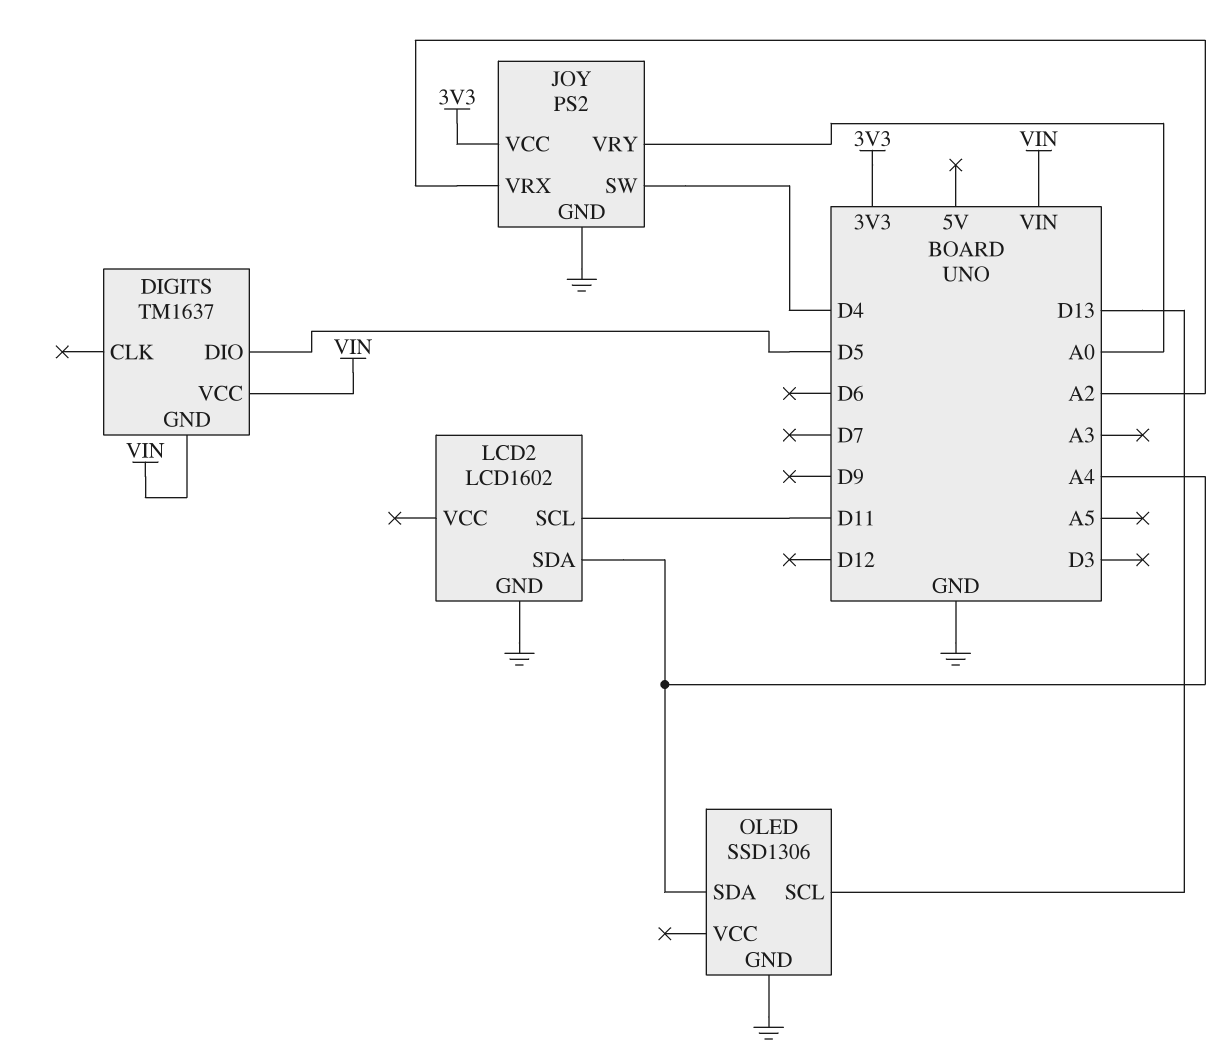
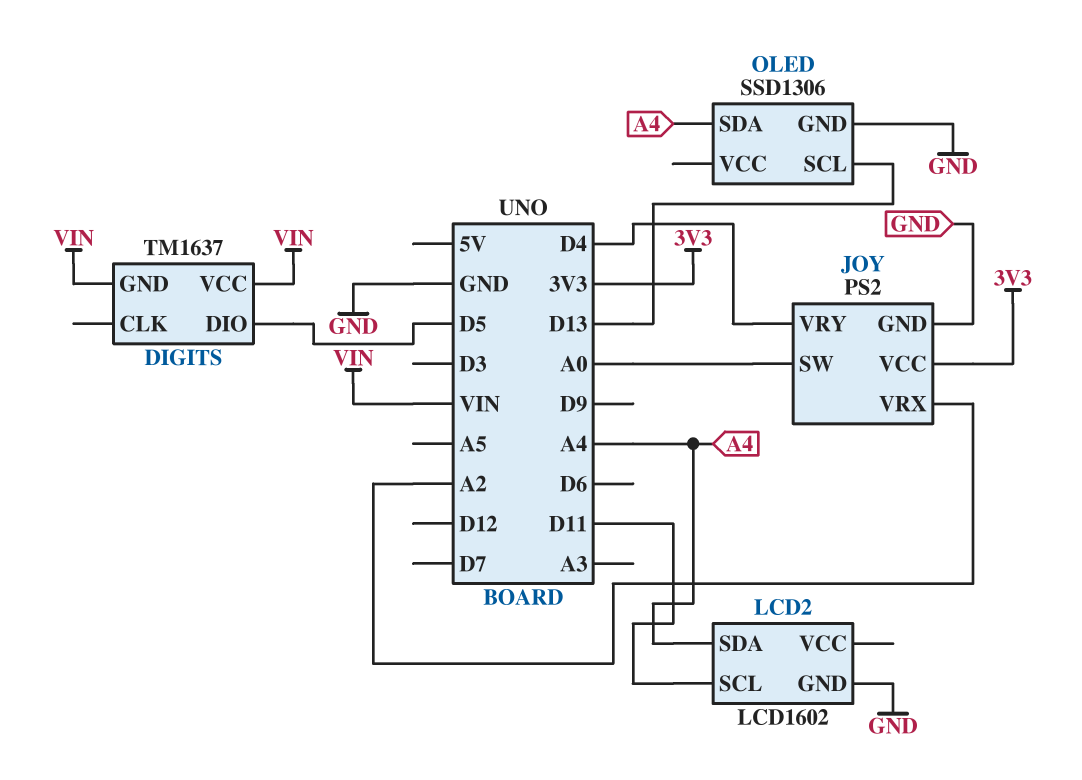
JOY pin SW: D4 -> A0
JOY pin VRY: A0 -> D4

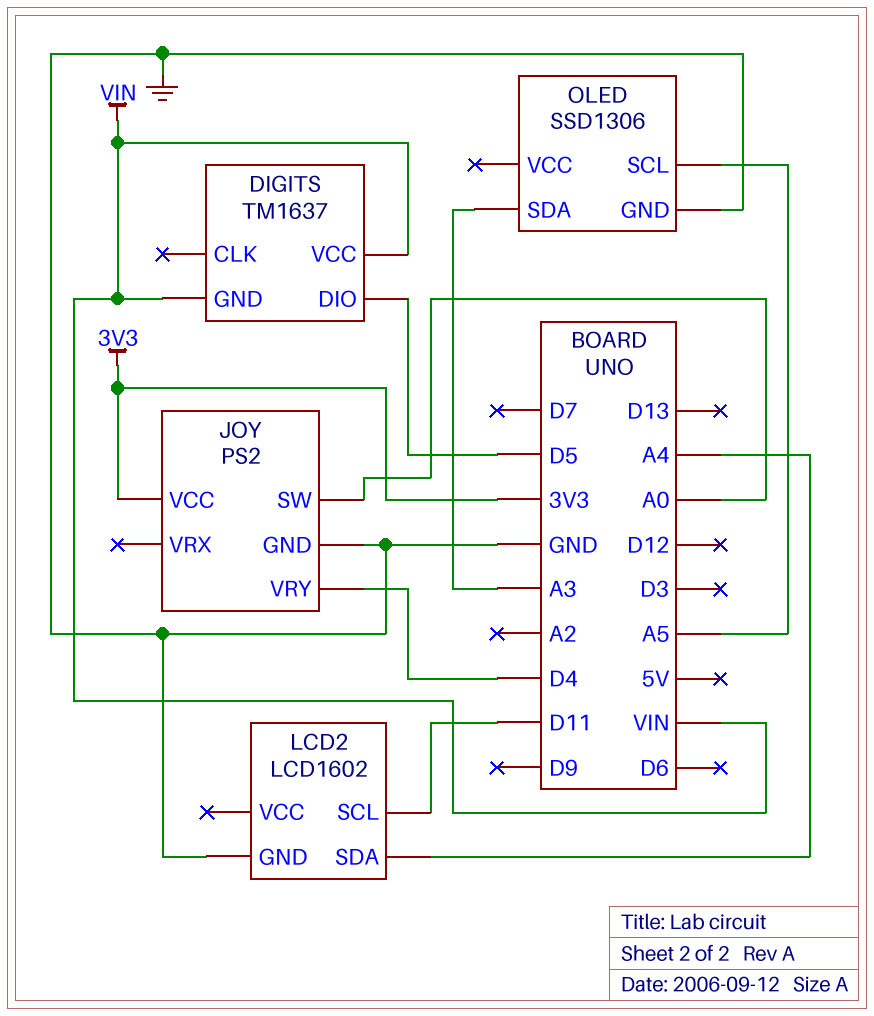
JOY pin VRX: A2 -> none
OLED pin SCL: D13 -> A5
OLED pin SDA: A4 -> A3

